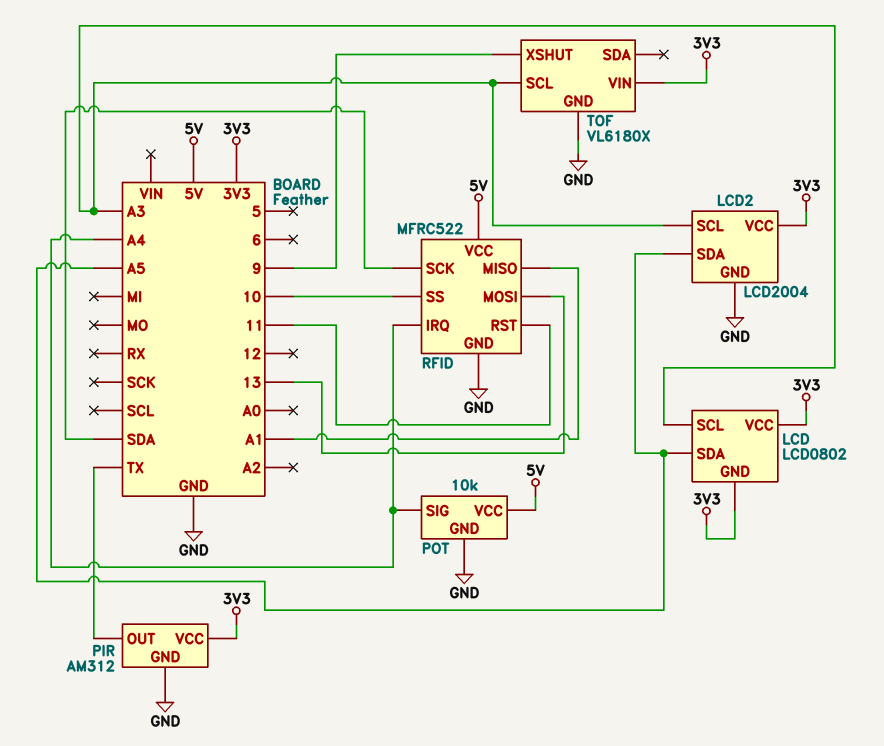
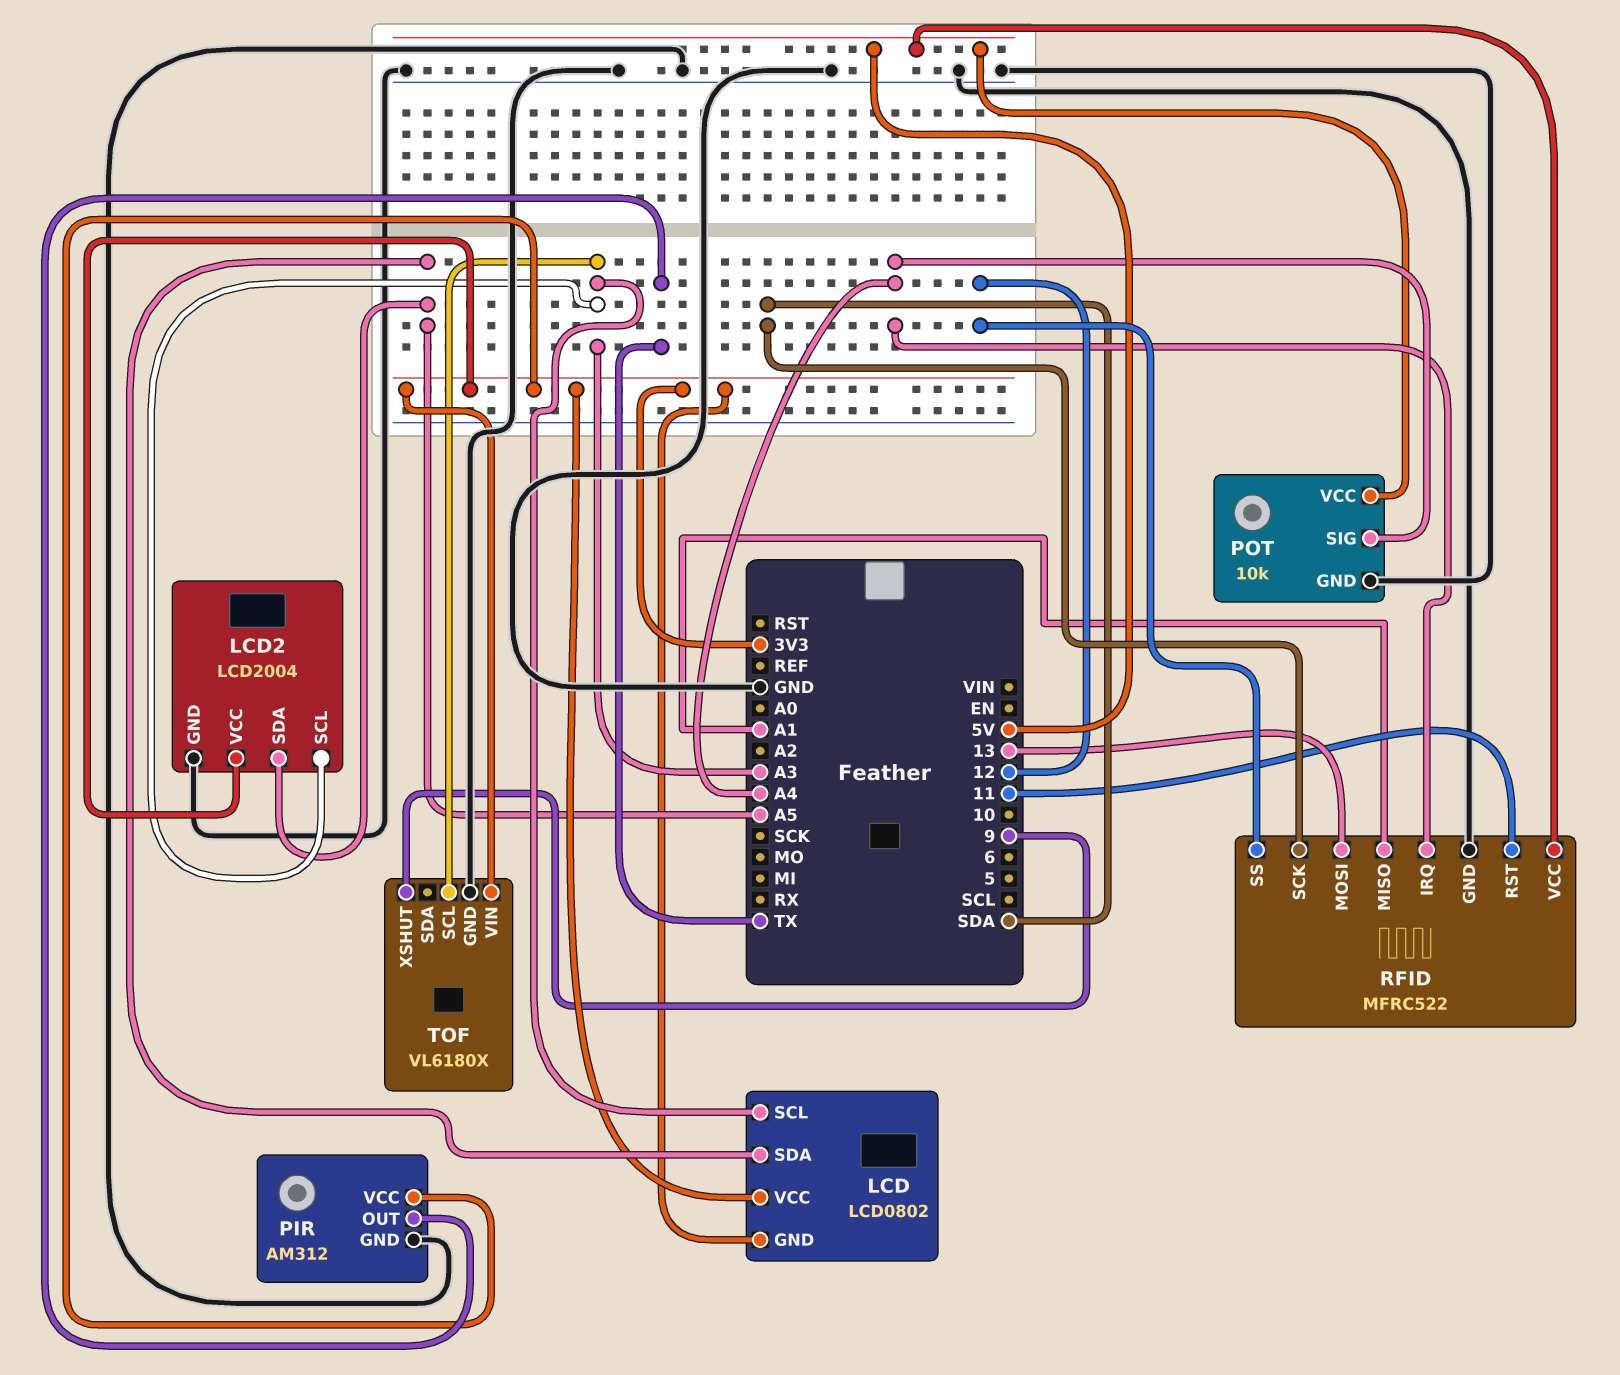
RFID pin SS: 10 -> 12

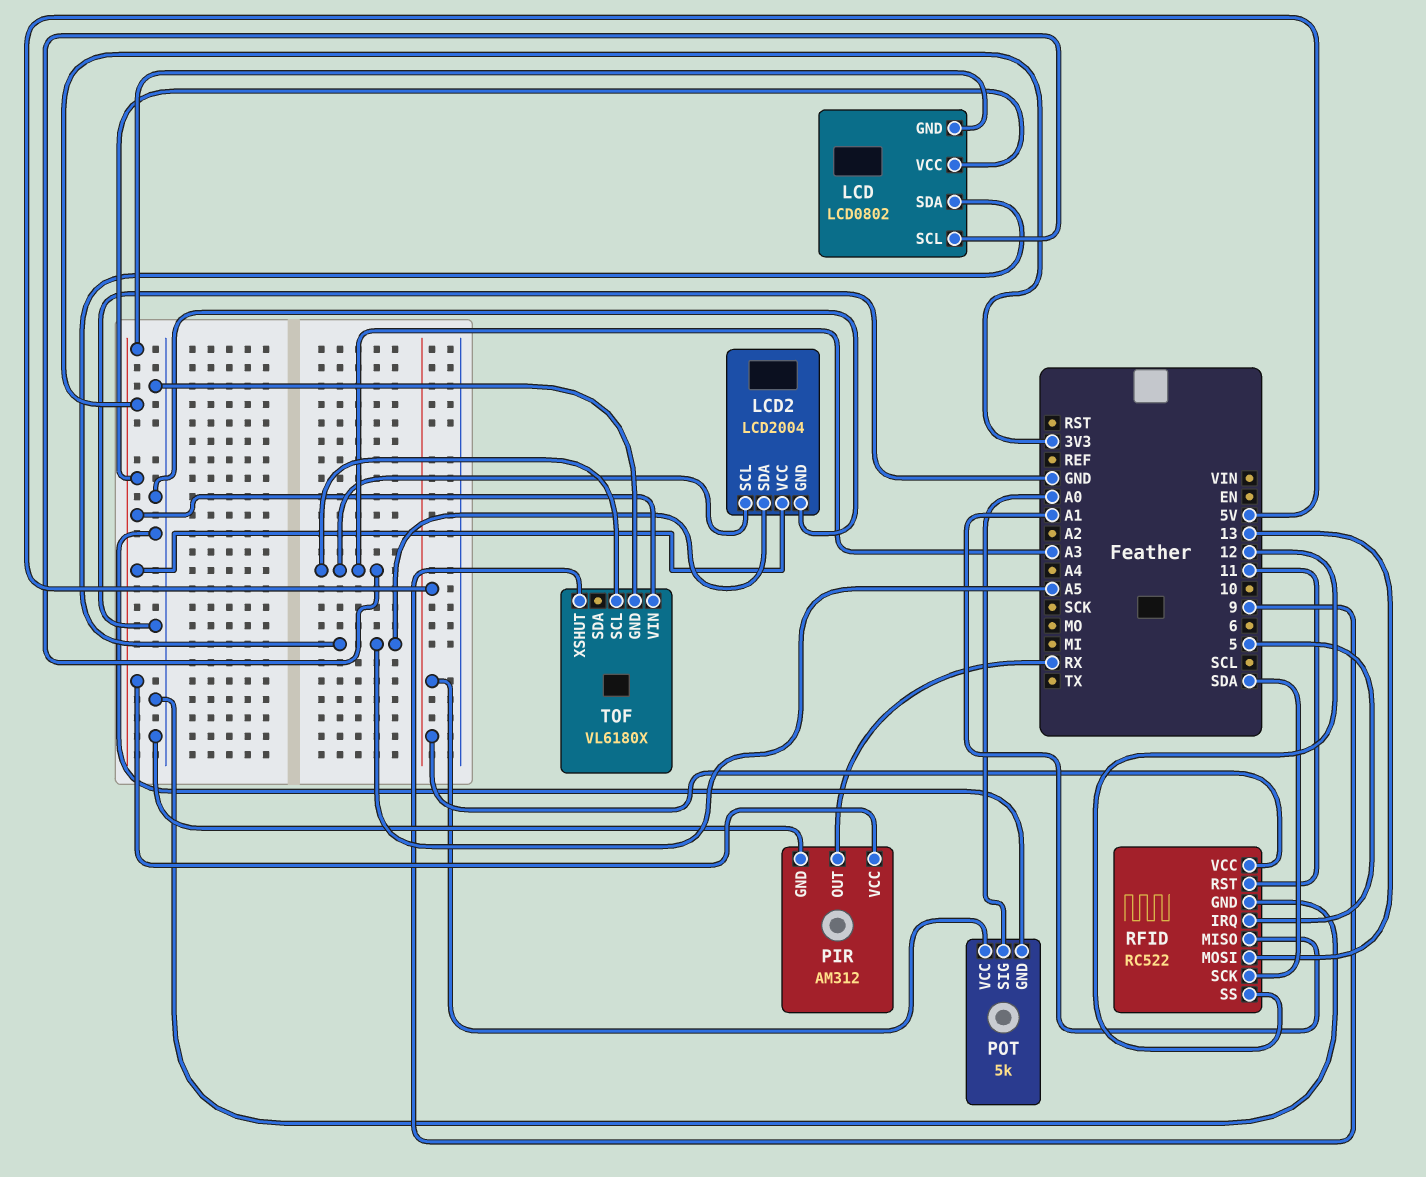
PIR pin OUT: TX -> RX
POT: 10k -> 5k
POT pin SIG: A4 -> A0
RFID: MFRC522 -> RC522
RFID pin IRQ: A4 -> 5

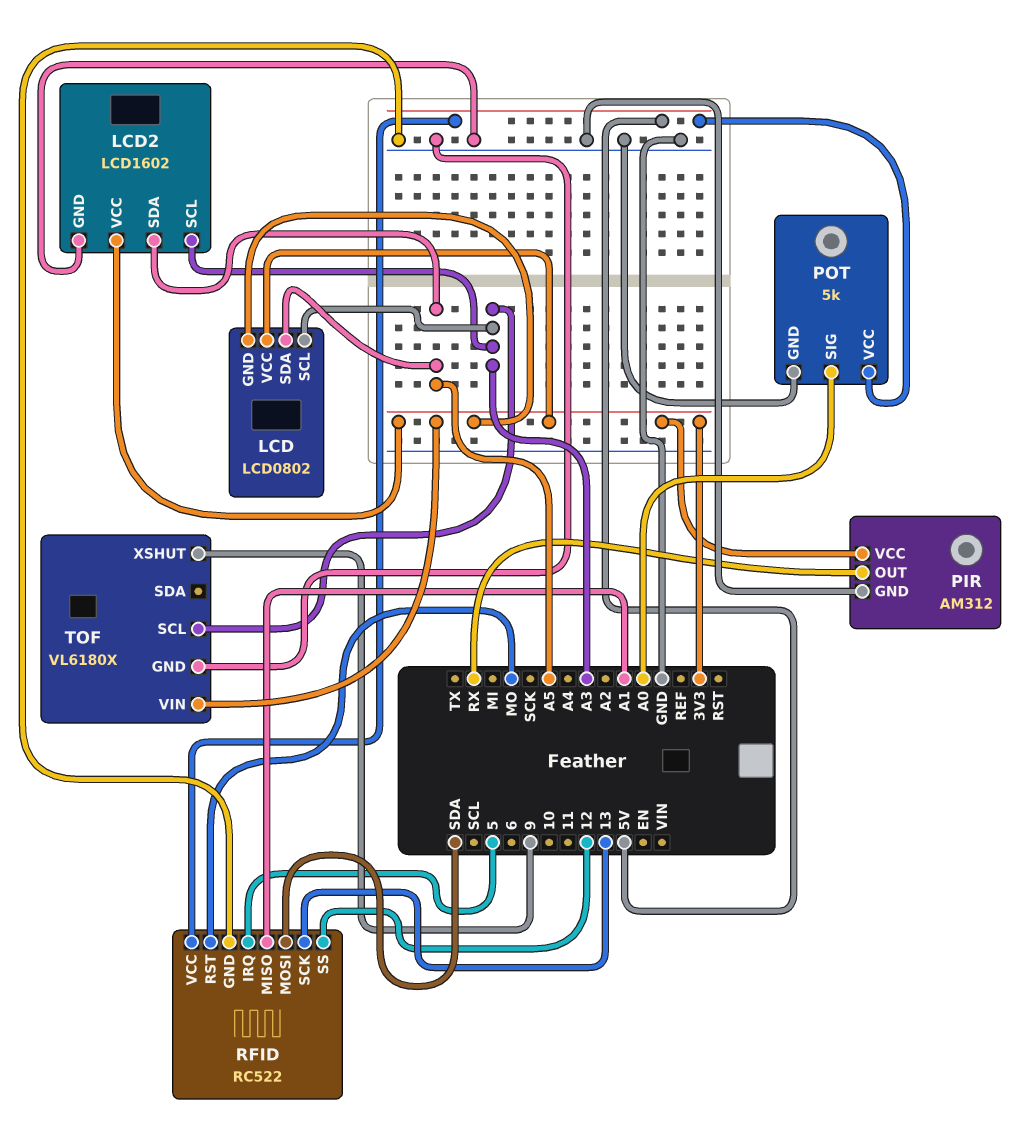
LCD2: LCD2004 -> LCD1602
RFID pin MOSI: 13 -> SDA
RFID pin RST: 11 -> MO
RFID pin SCK: SDA -> 13

